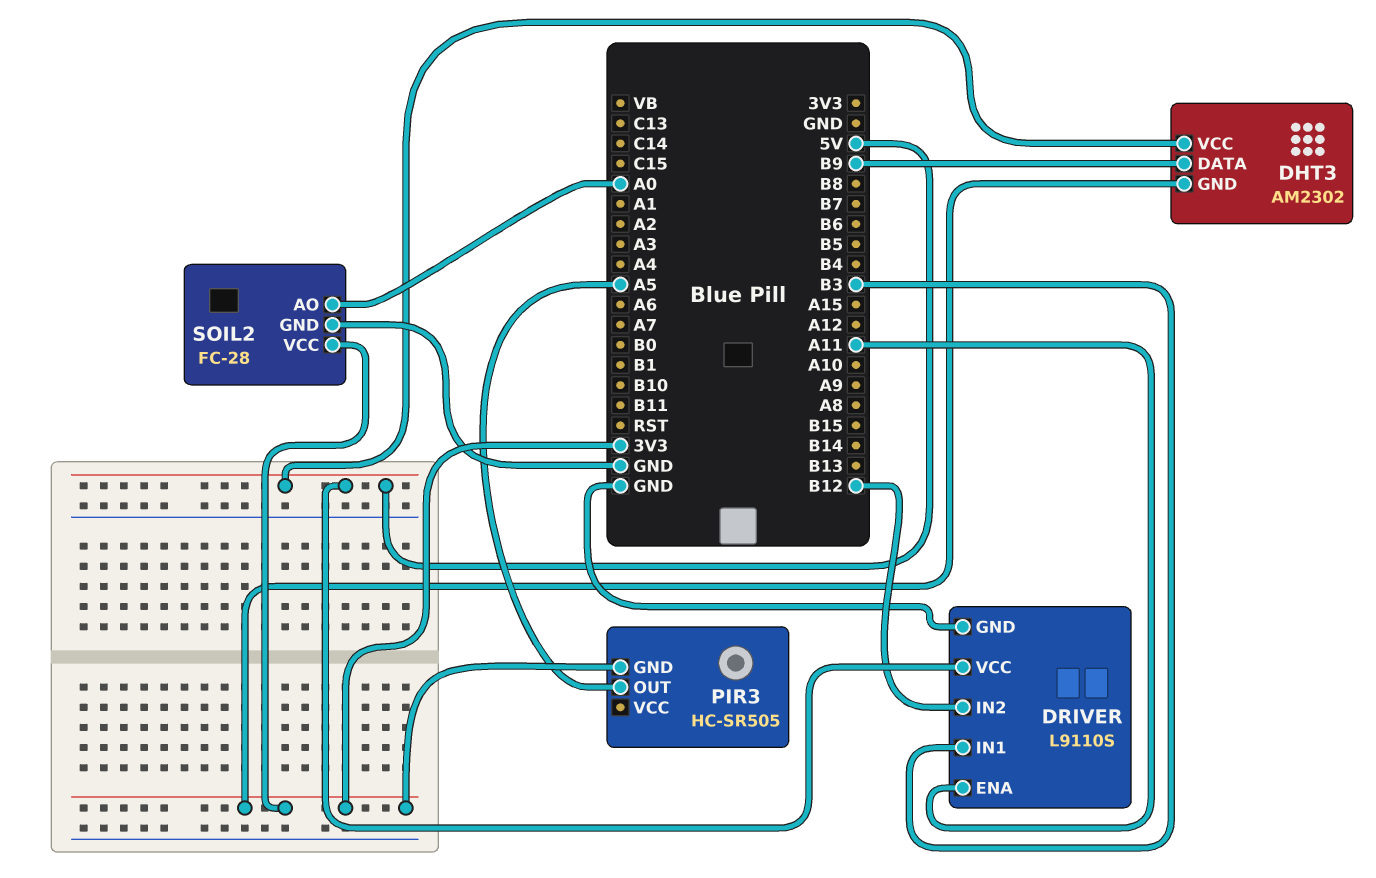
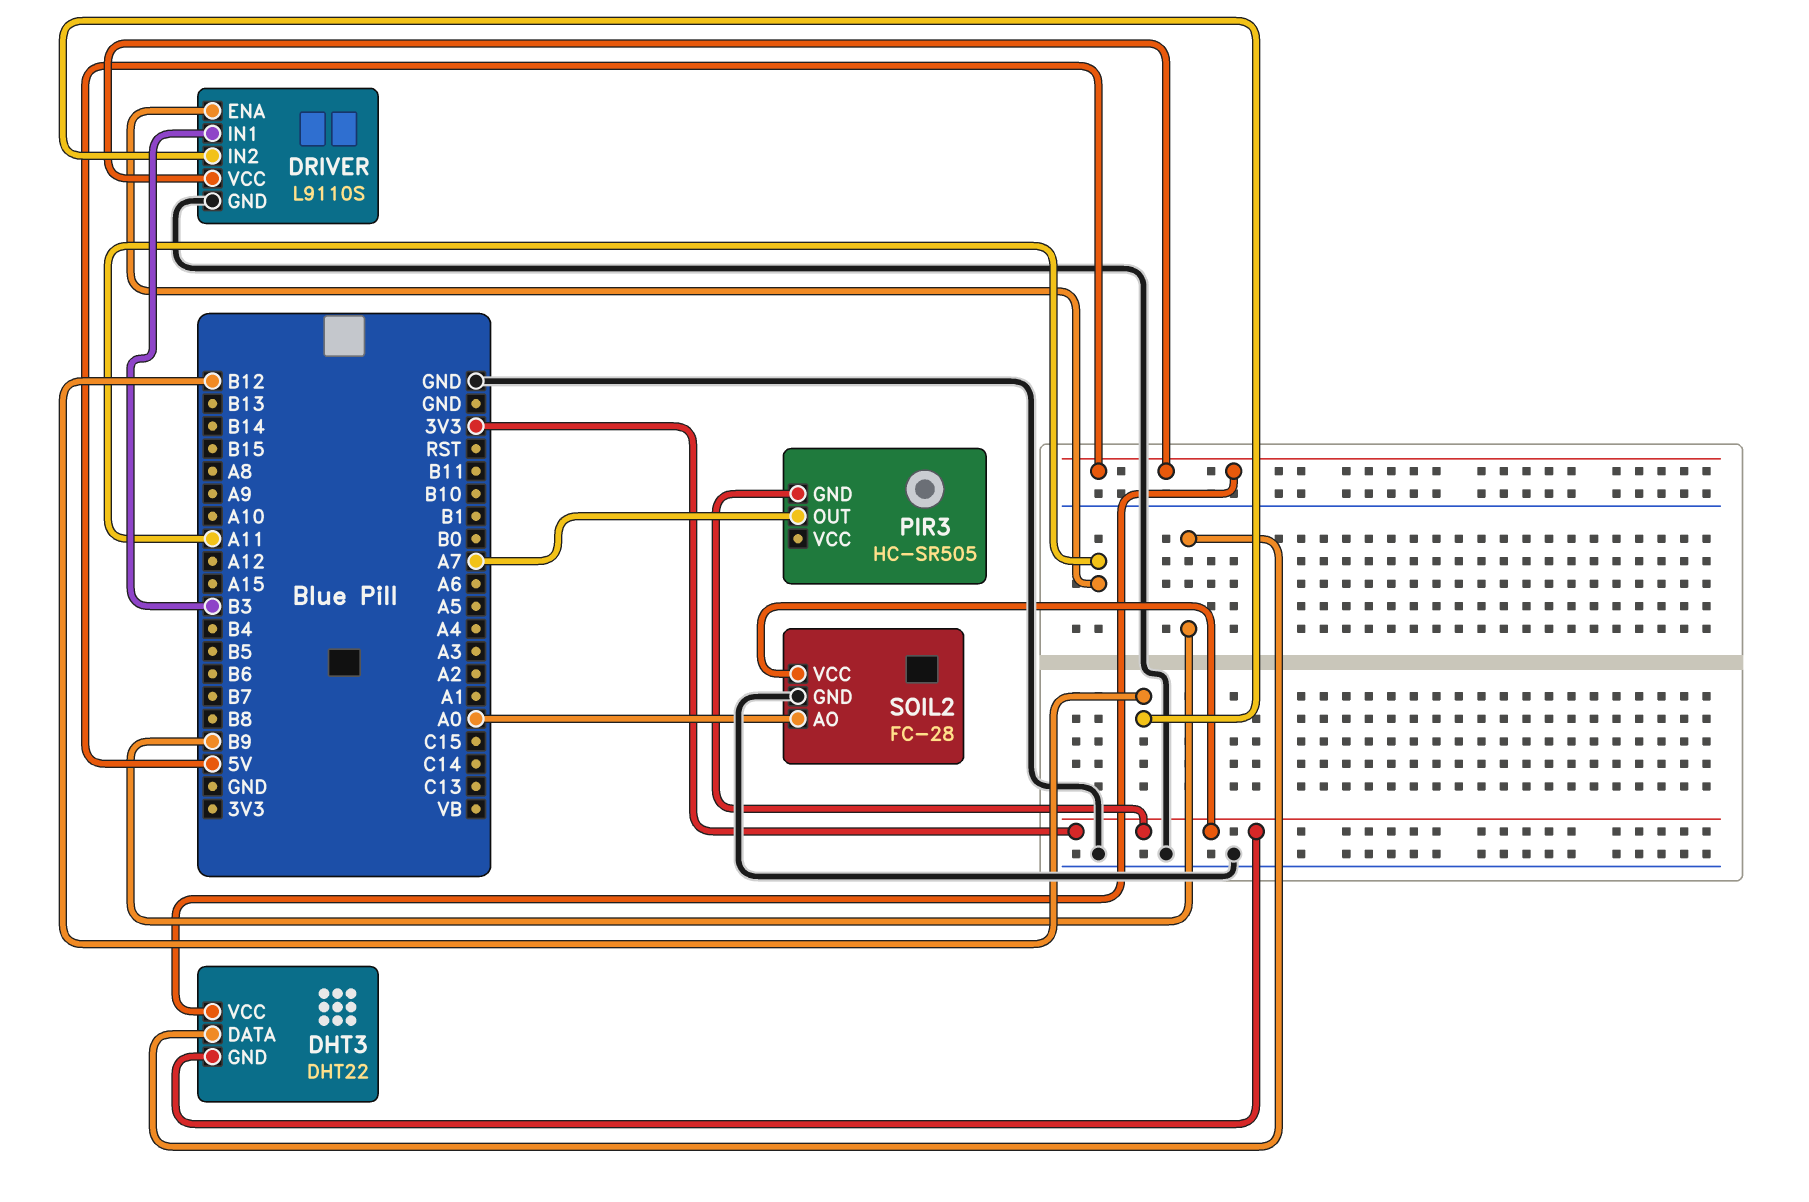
DHT3: AM2302 -> DHT22
PIR3 pin OUT: A5 -> A7

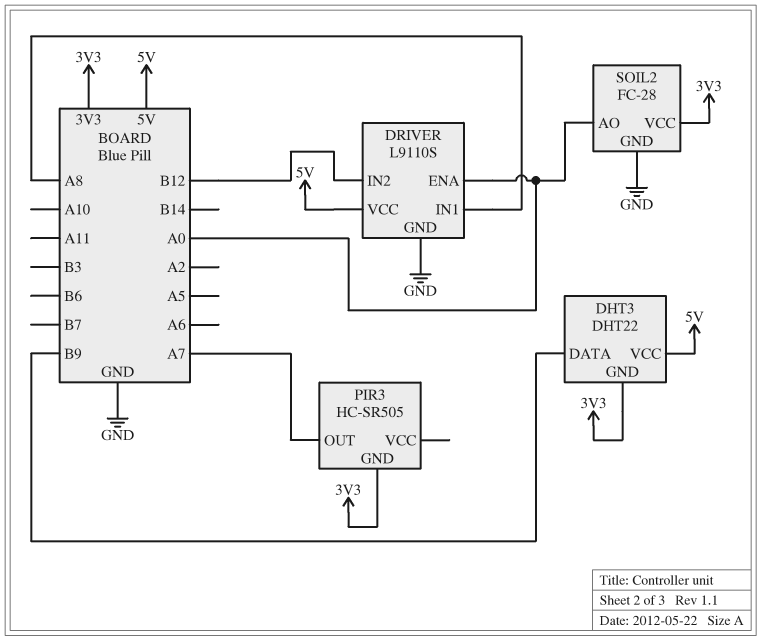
DRIVER pin ENA: A11 -> A0
DRIVER pin IN1: B3 -> A8

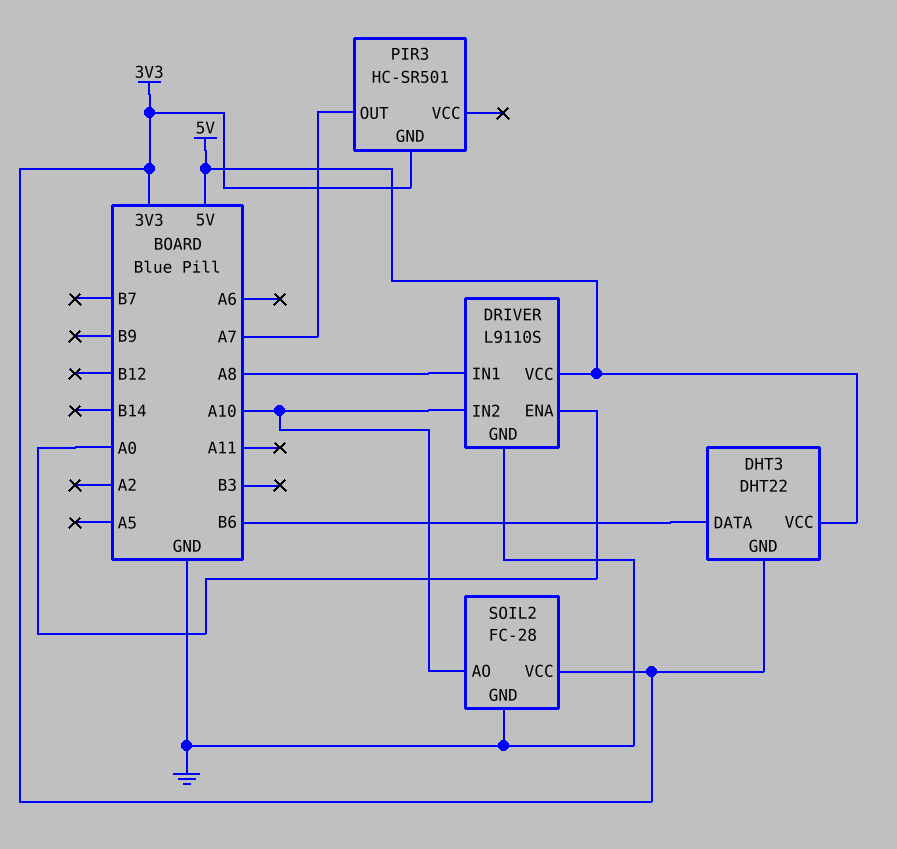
DHT3 pin DATA: B9 -> B6
DRIVER pin IN2: B12 -> A10
PIR3: HC-SR505 -> HC-SR501
SOIL2 pin AO: A0 -> A10

